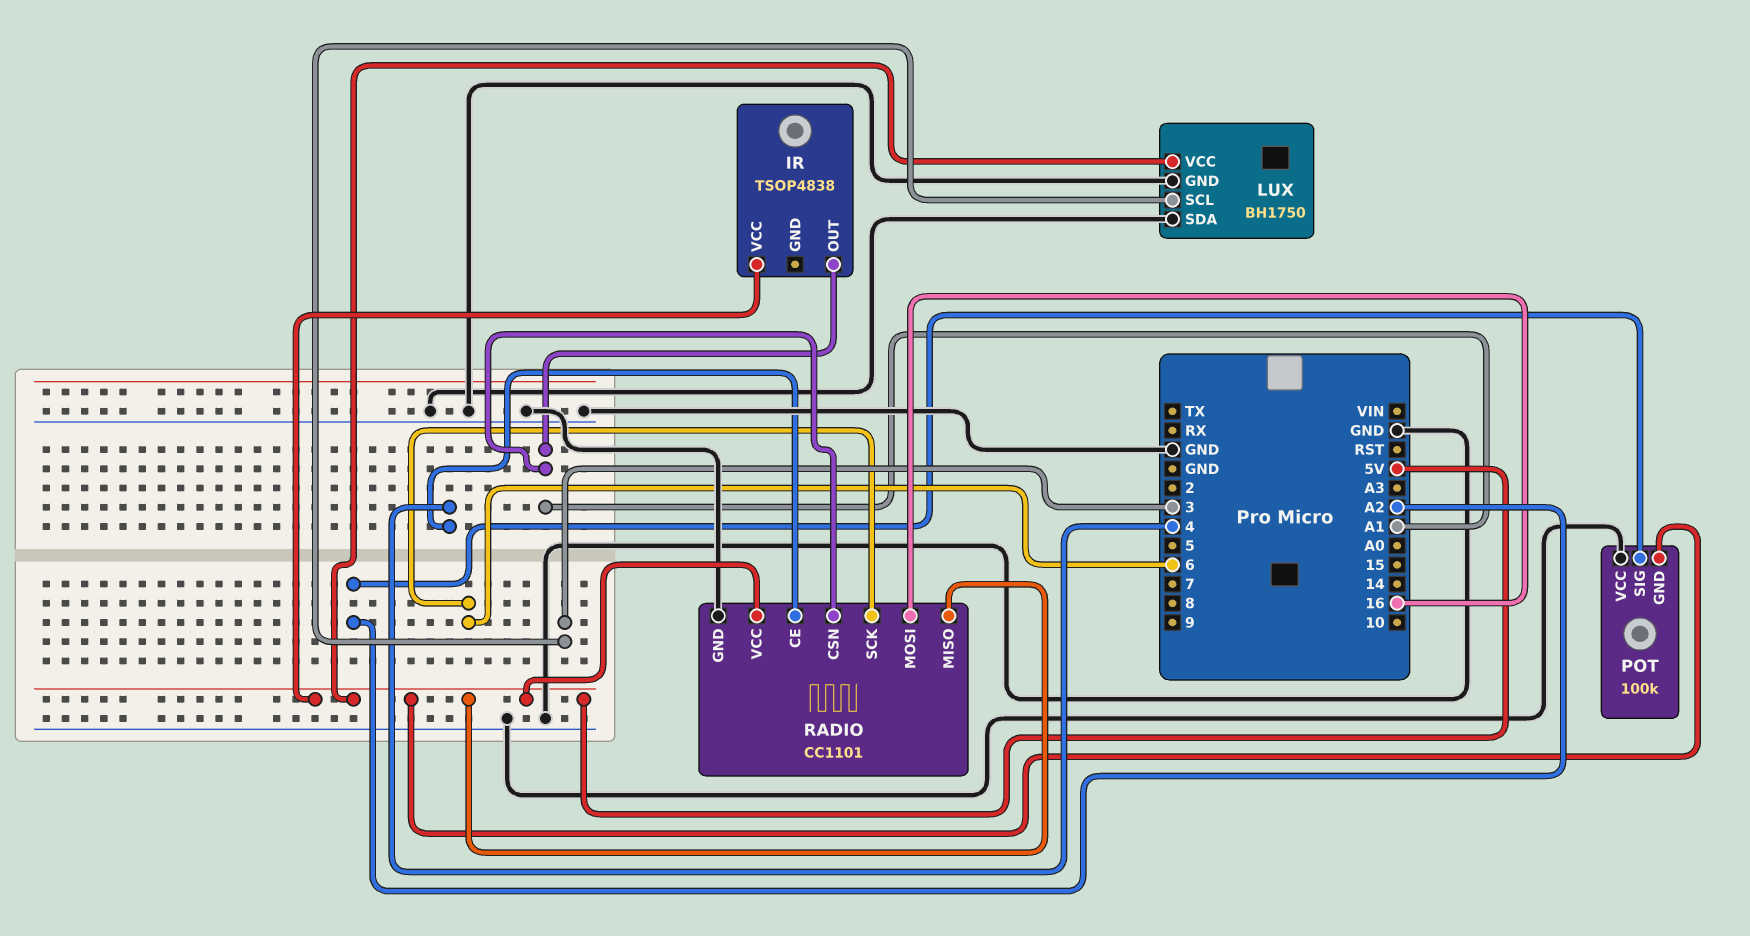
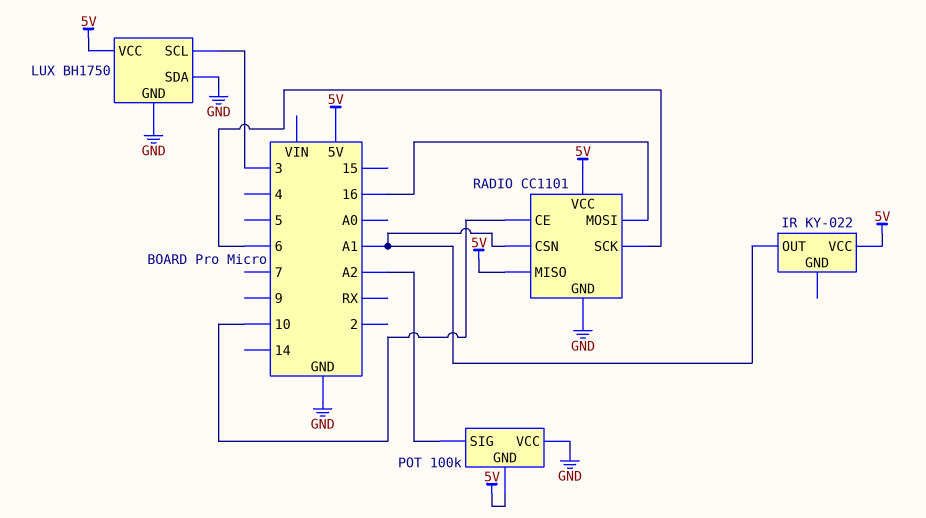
IR: TSOP4838 -> KY-022
RADIO pin CE: 4 -> 10

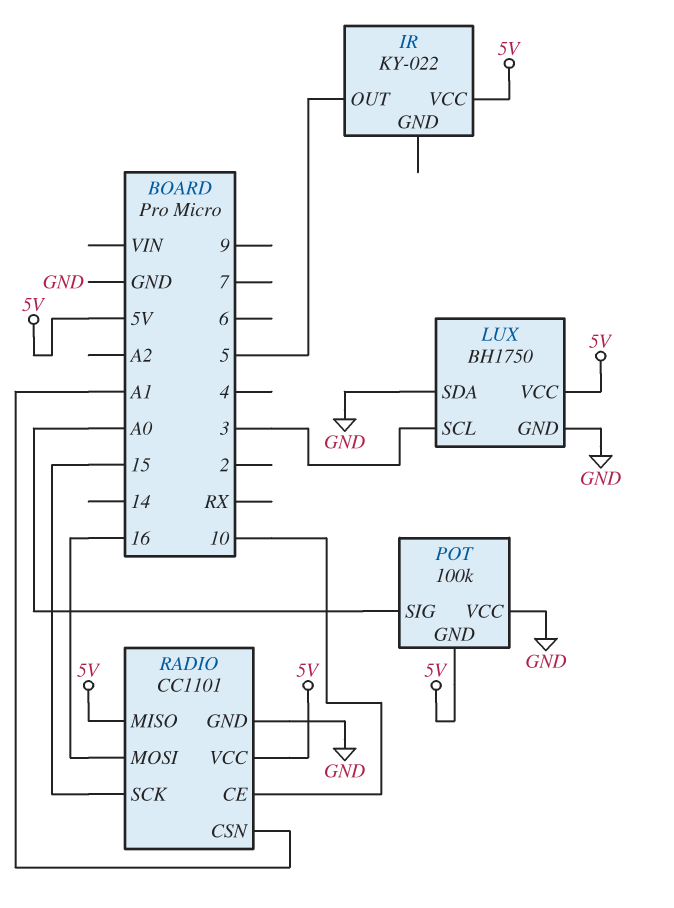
IR pin OUT: A1 -> 5
POT pin SIG: A2 -> A0
RADIO pin SCK: 6 -> 15

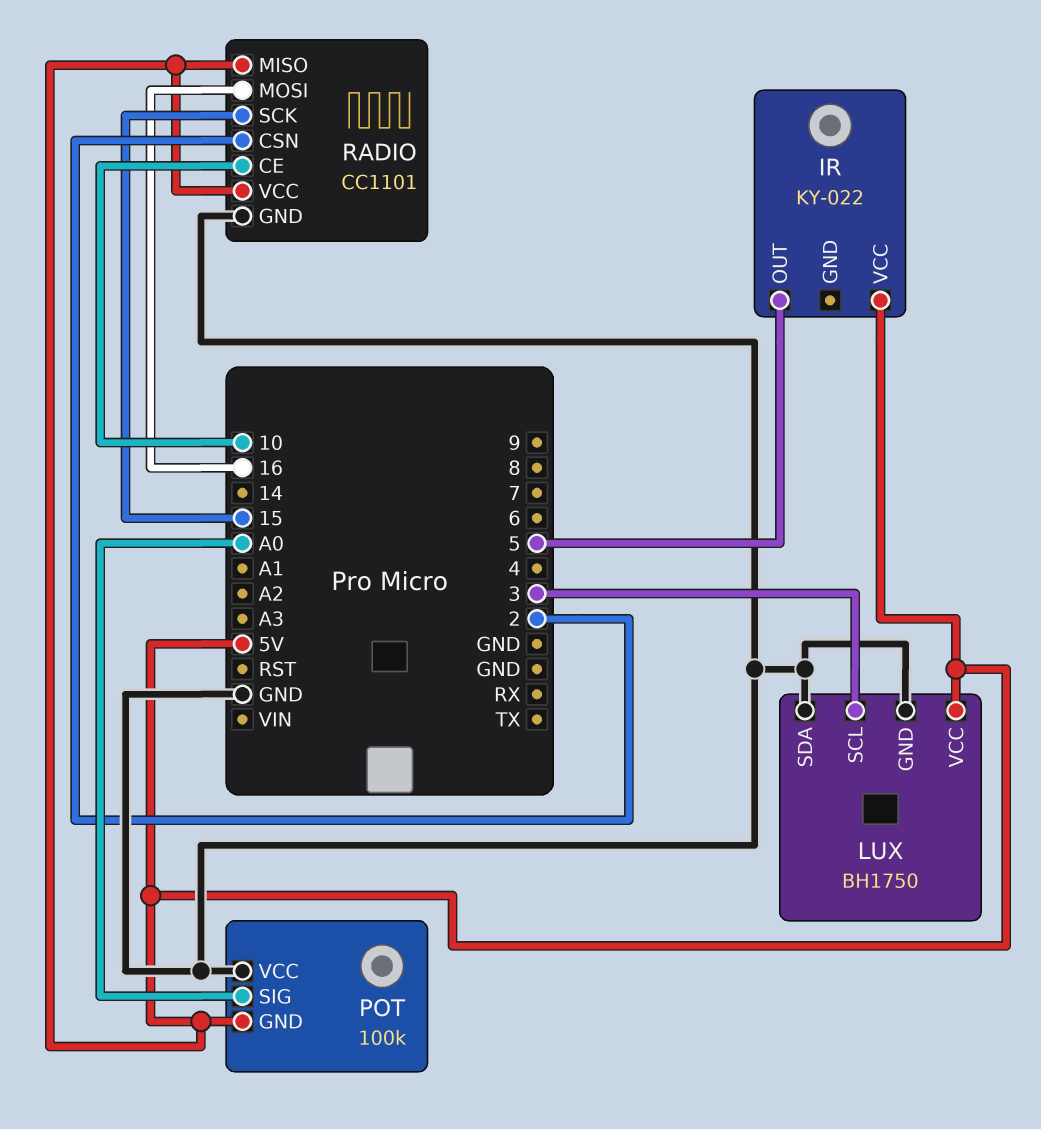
RADIO pin CSN: A1 -> 2

